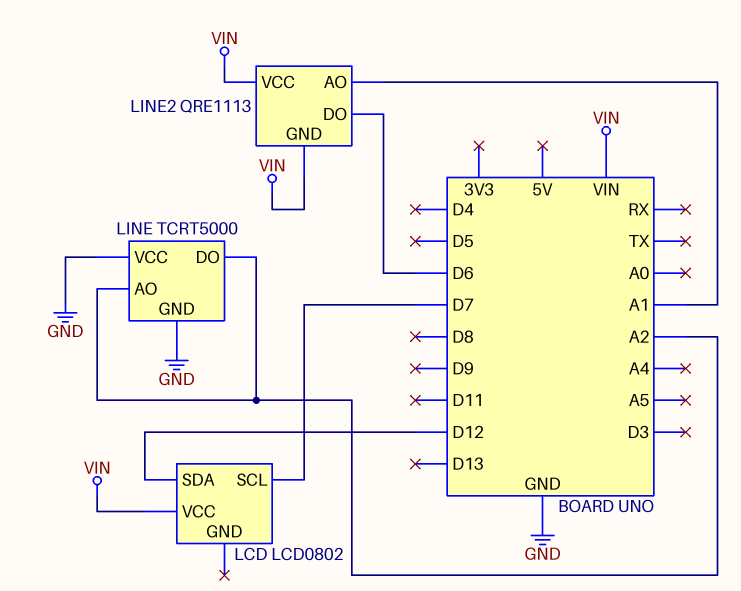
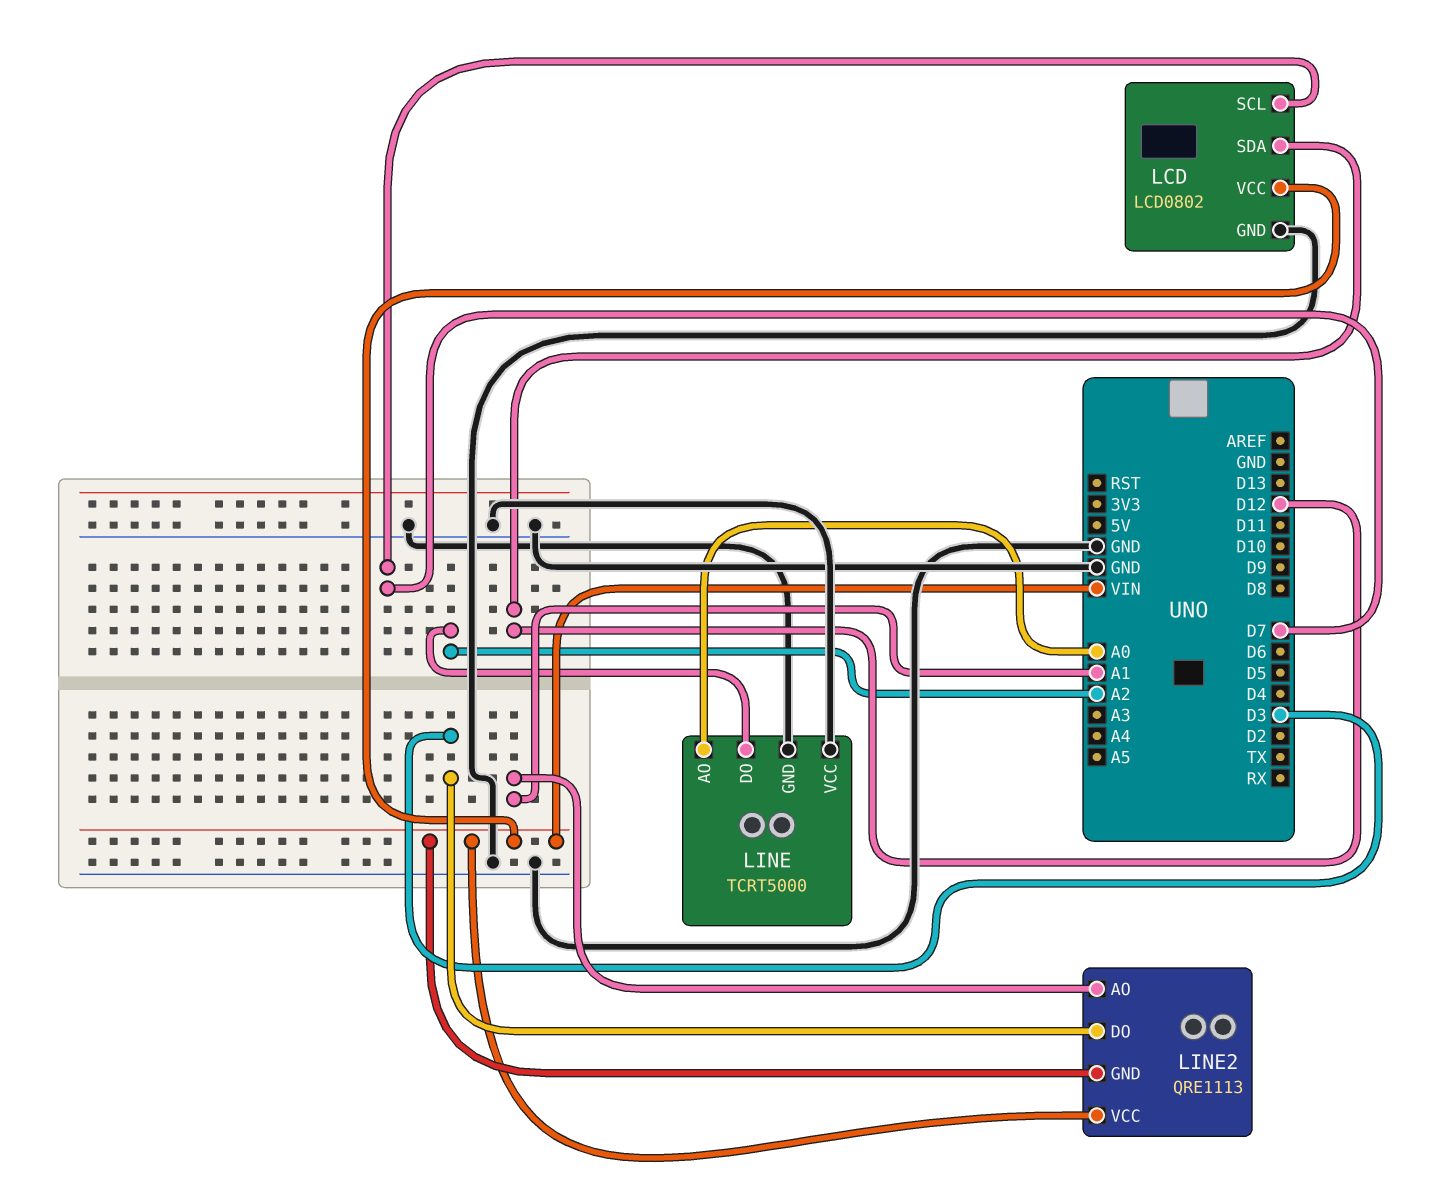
LCD pin GND: none -> GND
LINE pin AO: A2 -> A0
LINE2 pin DO: D6 -> D3

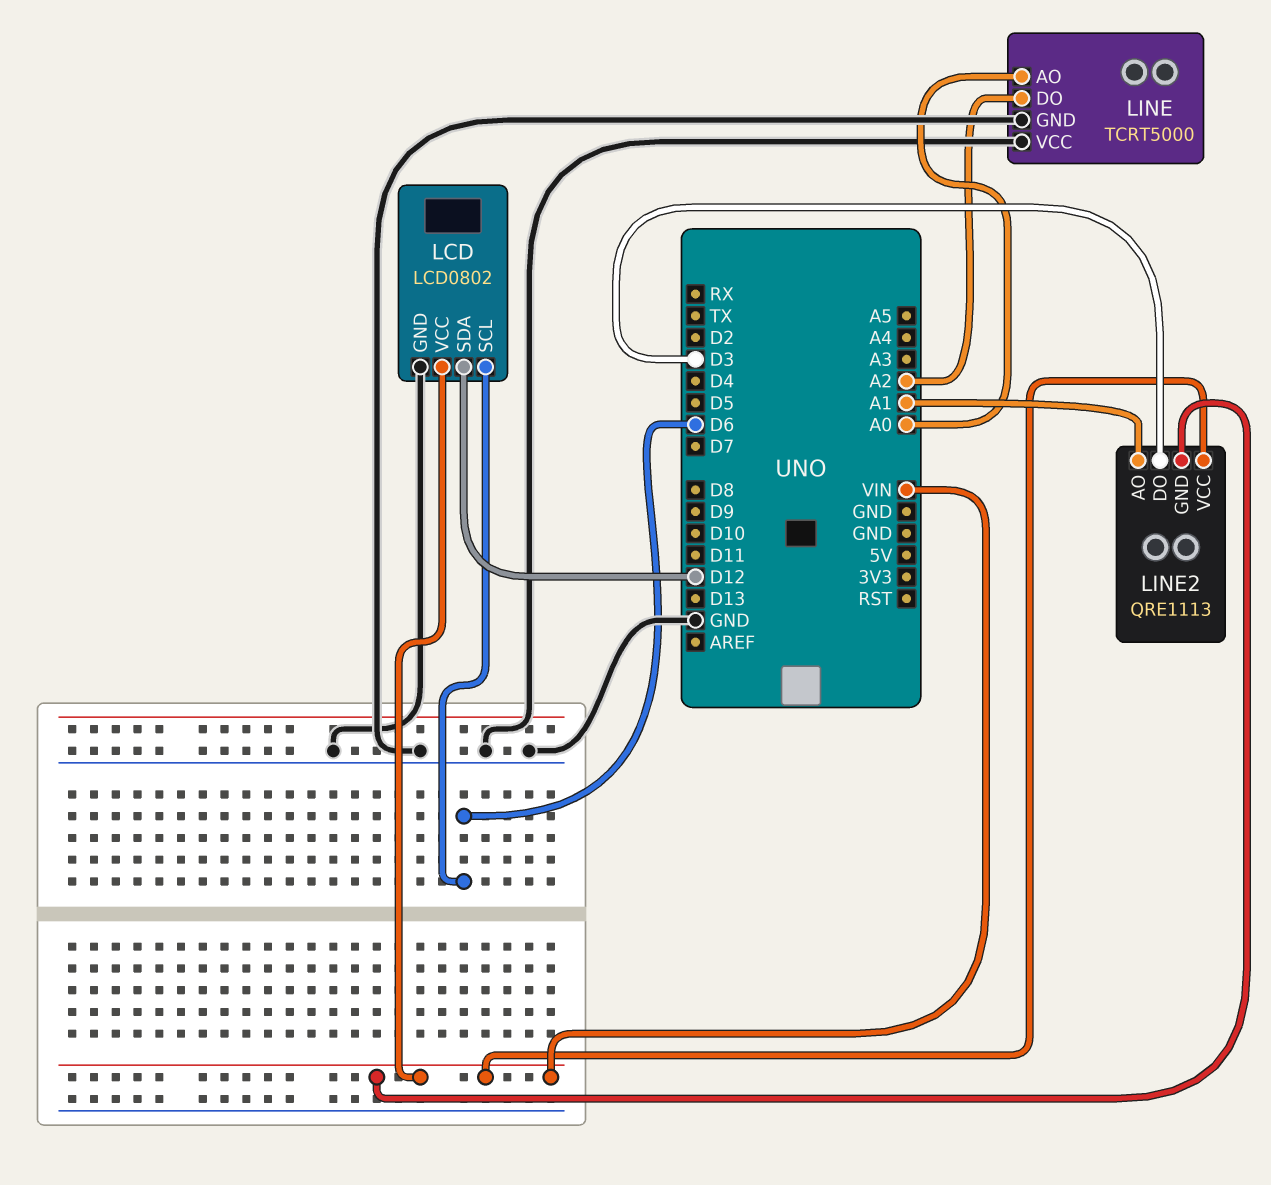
LCD pin SCL: D7 -> D6

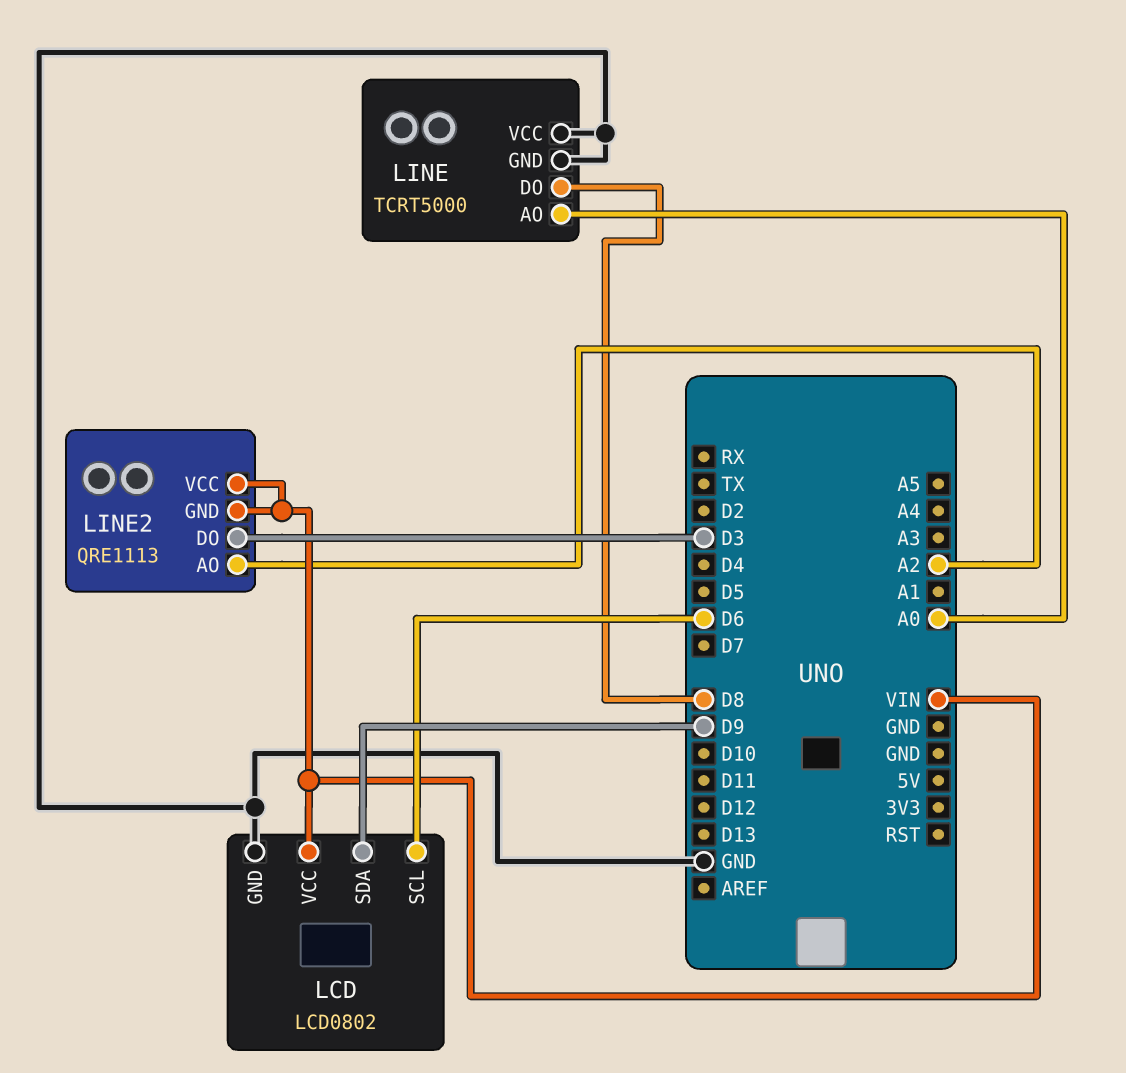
LCD pin SDA: D12 -> D9
LINE pin DO: A2 -> D8
LINE2 pin AO: A1 -> A2

